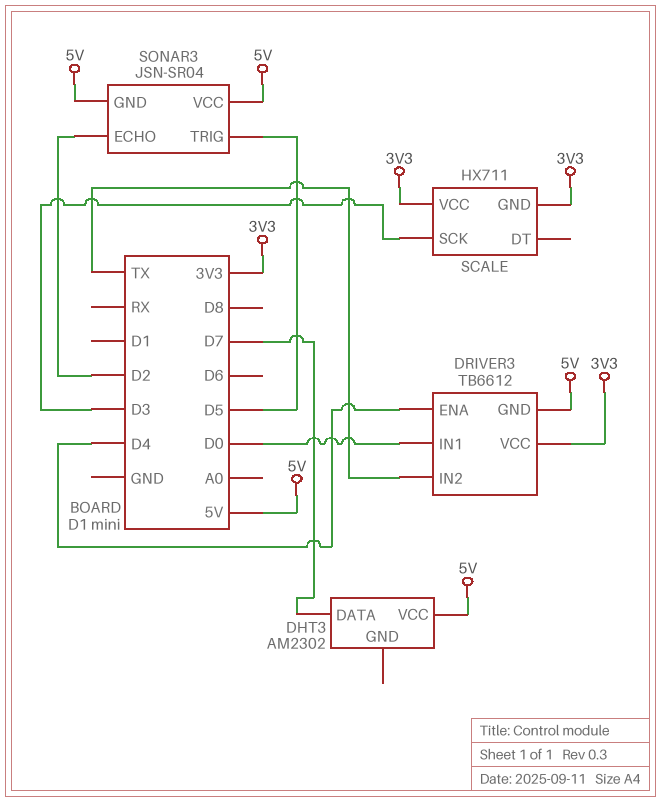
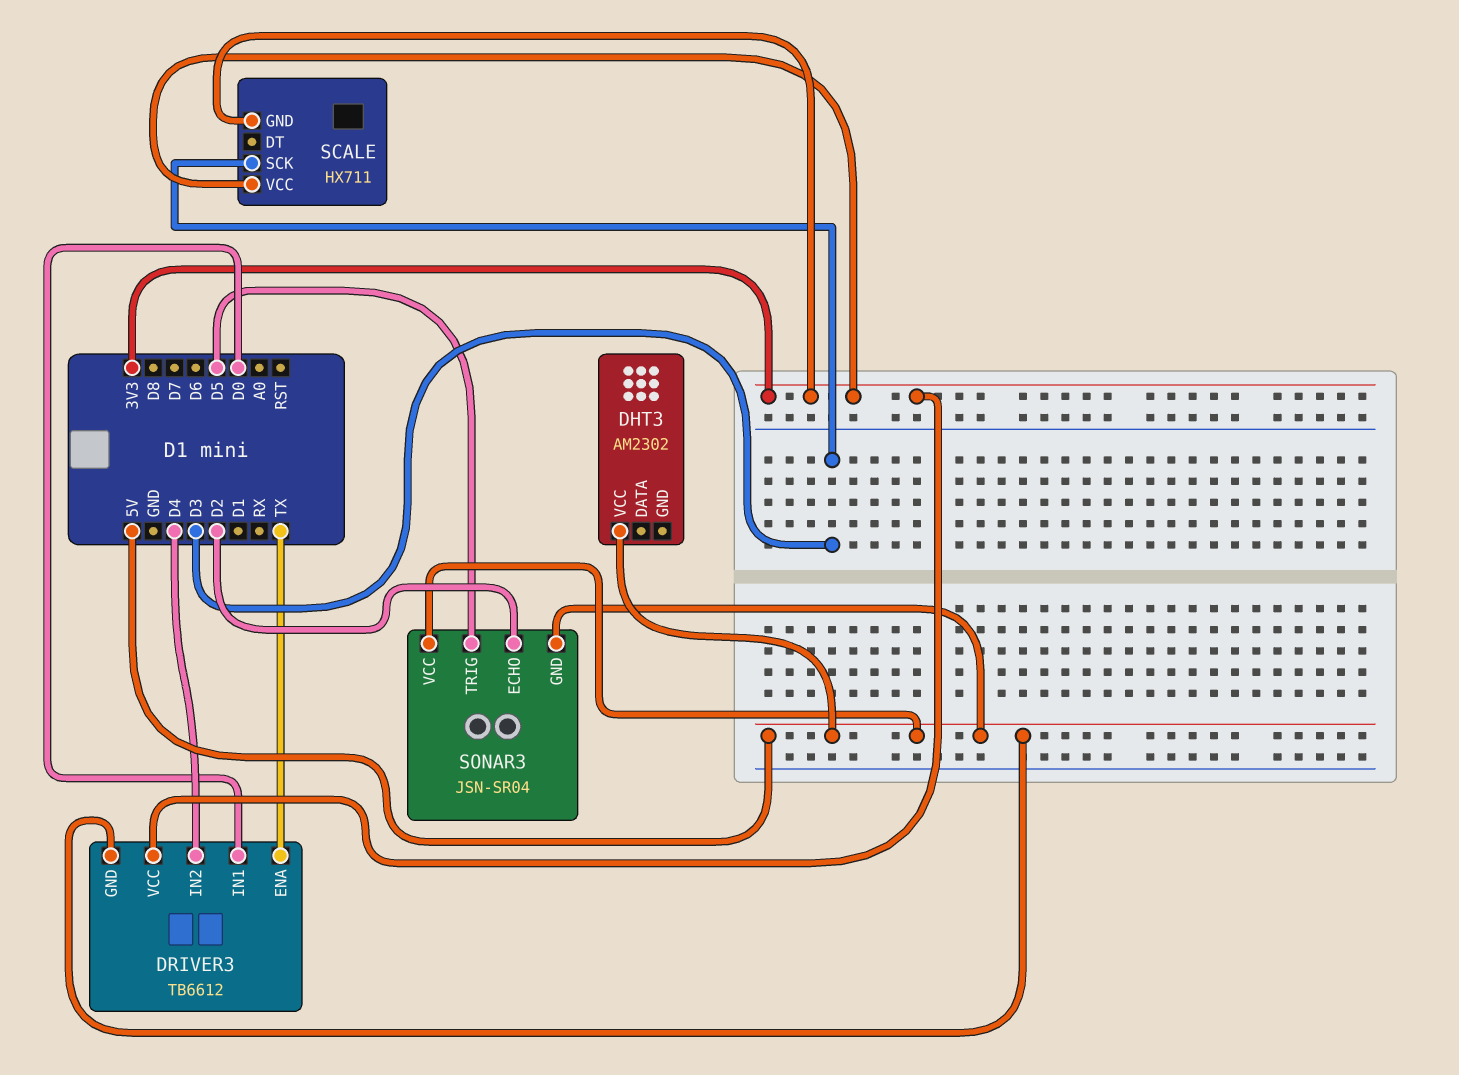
DHT3 pin DATA: D7 -> none
DRIVER3 pin ENA: D4 -> TX
DRIVER3 pin IN2: TX -> D4

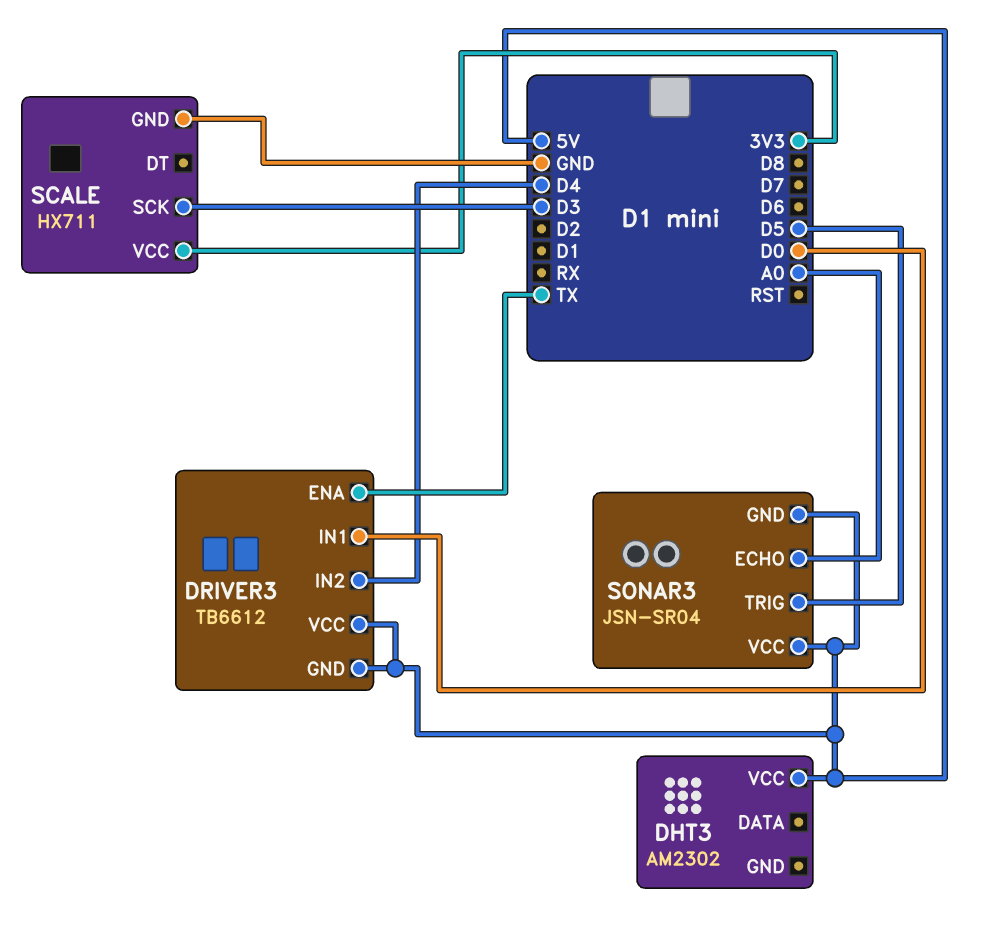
DRIVER3 pin VCC: 3V3 -> 5V
SCALE pin GND: 3V3 -> GND
SONAR3 pin ECHO: D2 -> A0

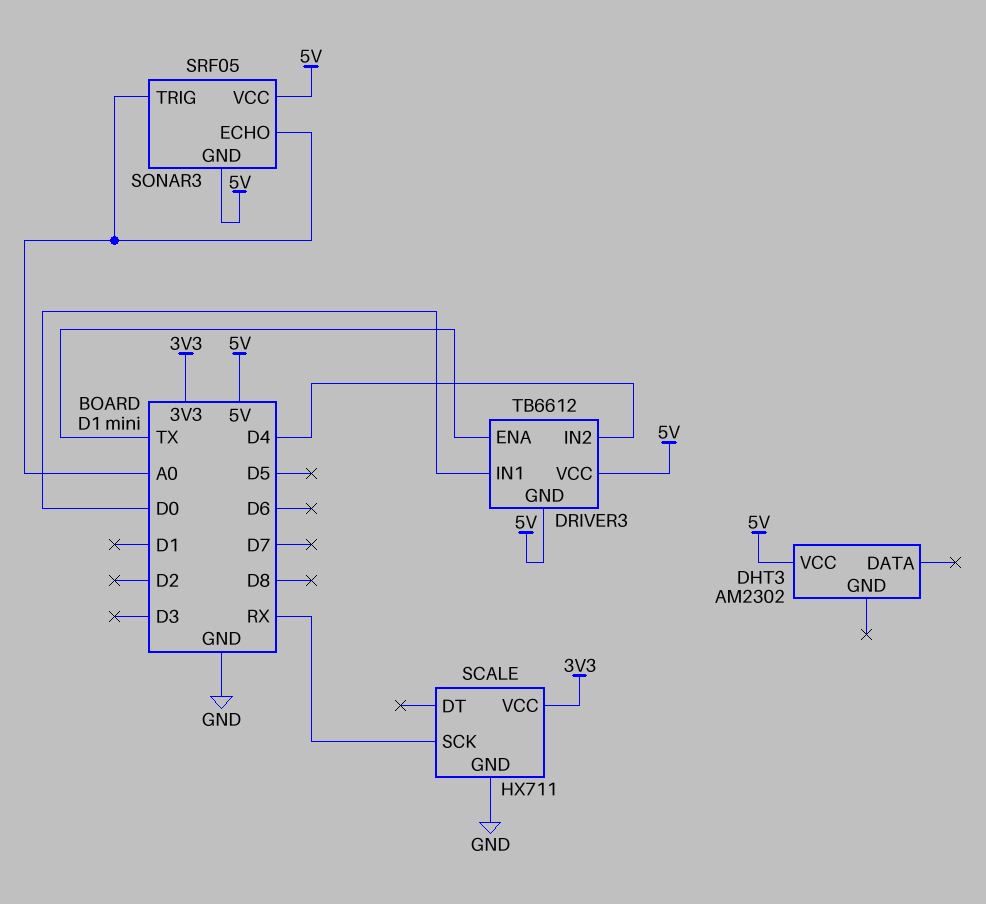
SCALE pin SCK: D3 -> RX
SONAR3: JSN-SR04 -> SRF05
SONAR3 pin TRIG: D5 -> A0

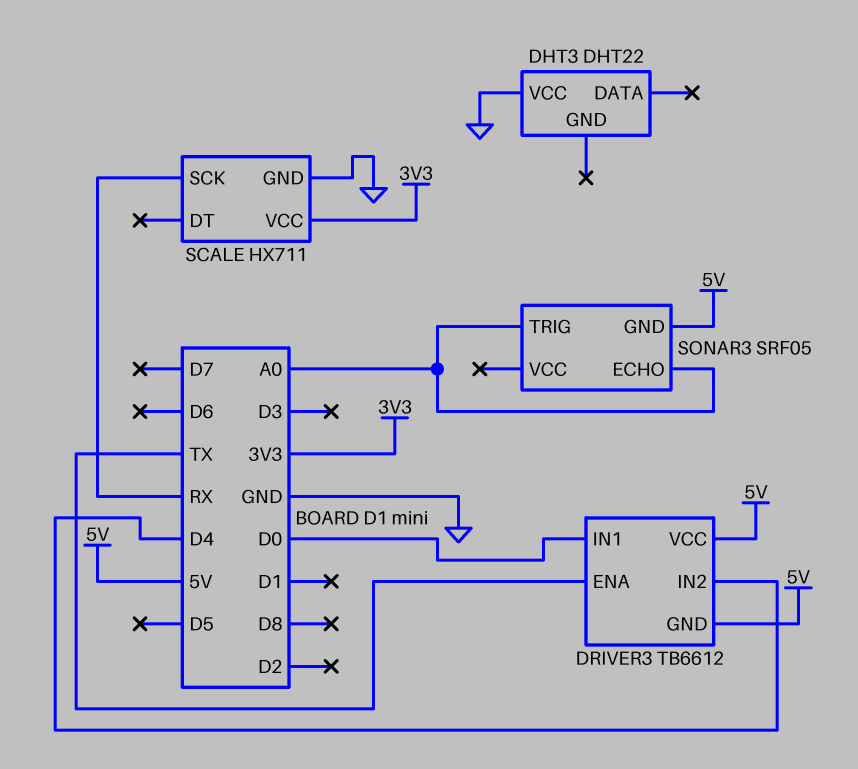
DHT3: AM2302 -> DHT22
DHT3 pin VCC: 5V -> GND
SONAR3 pin VCC: 5V -> none

